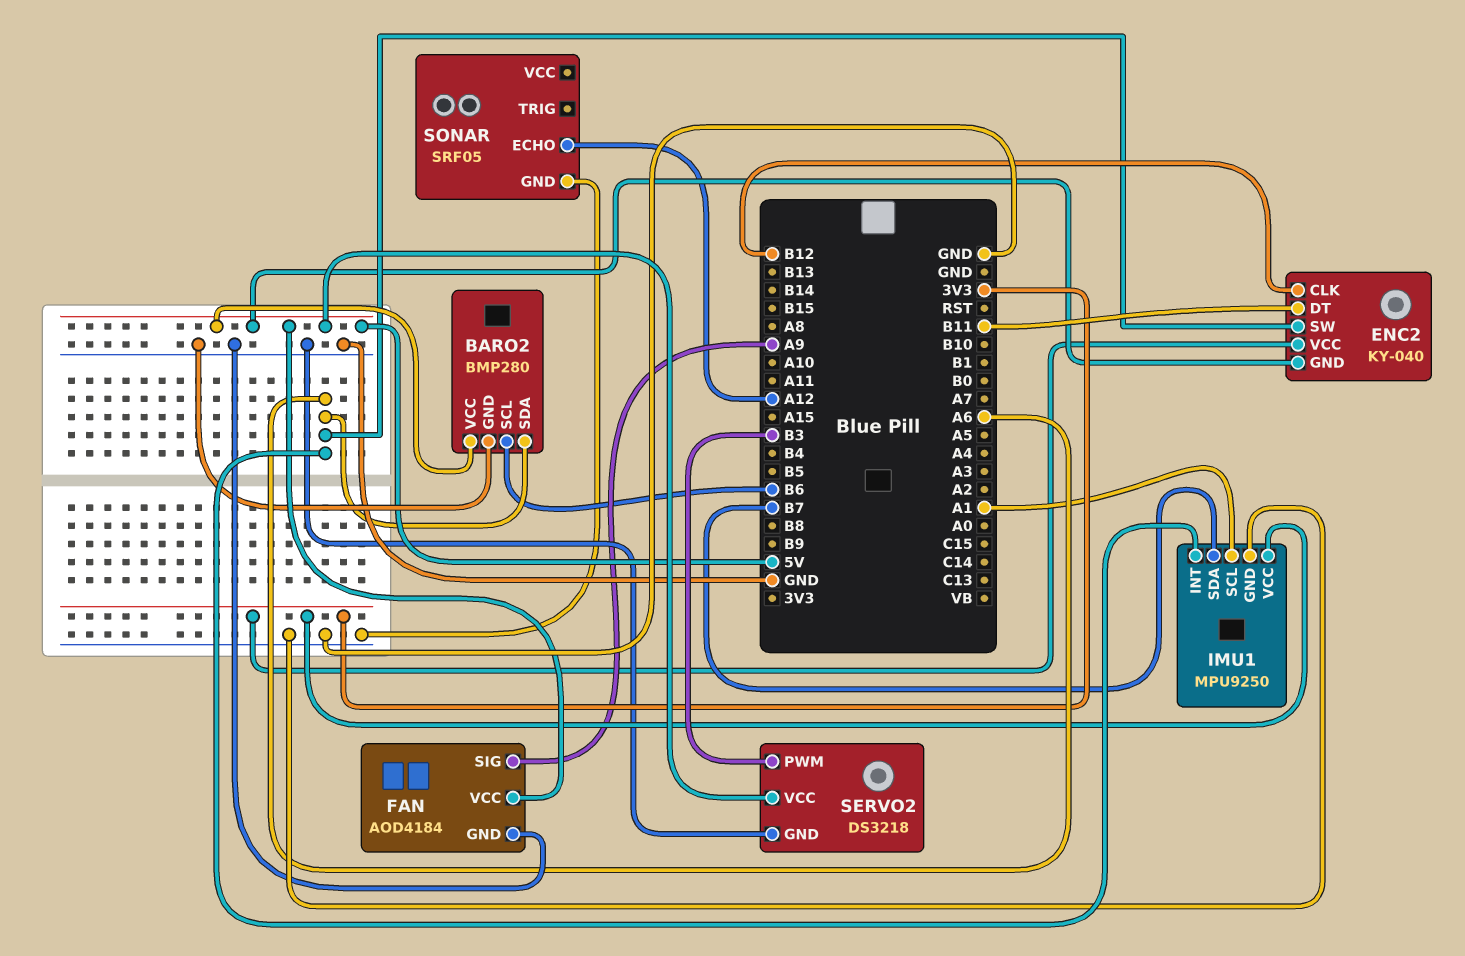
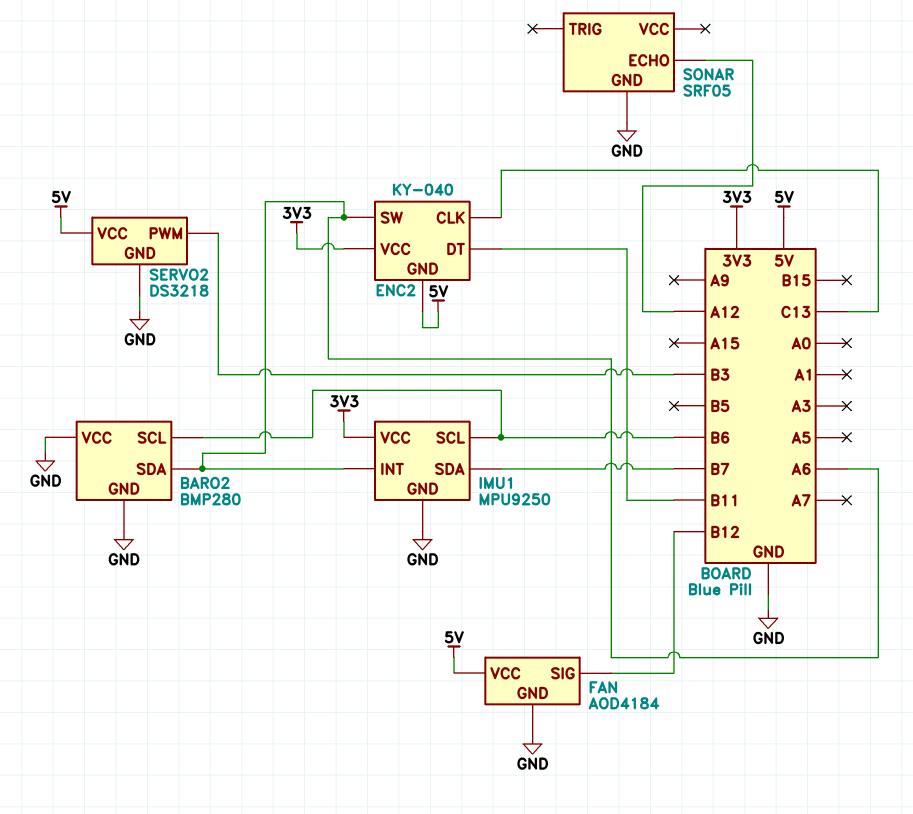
BARO2 pin VCC: 5V -> GND
ENC2 pin CLK: B12 -> C13
FAN pin SIG: A9 -> B12
IMU1 pin SCL: A1 -> B6

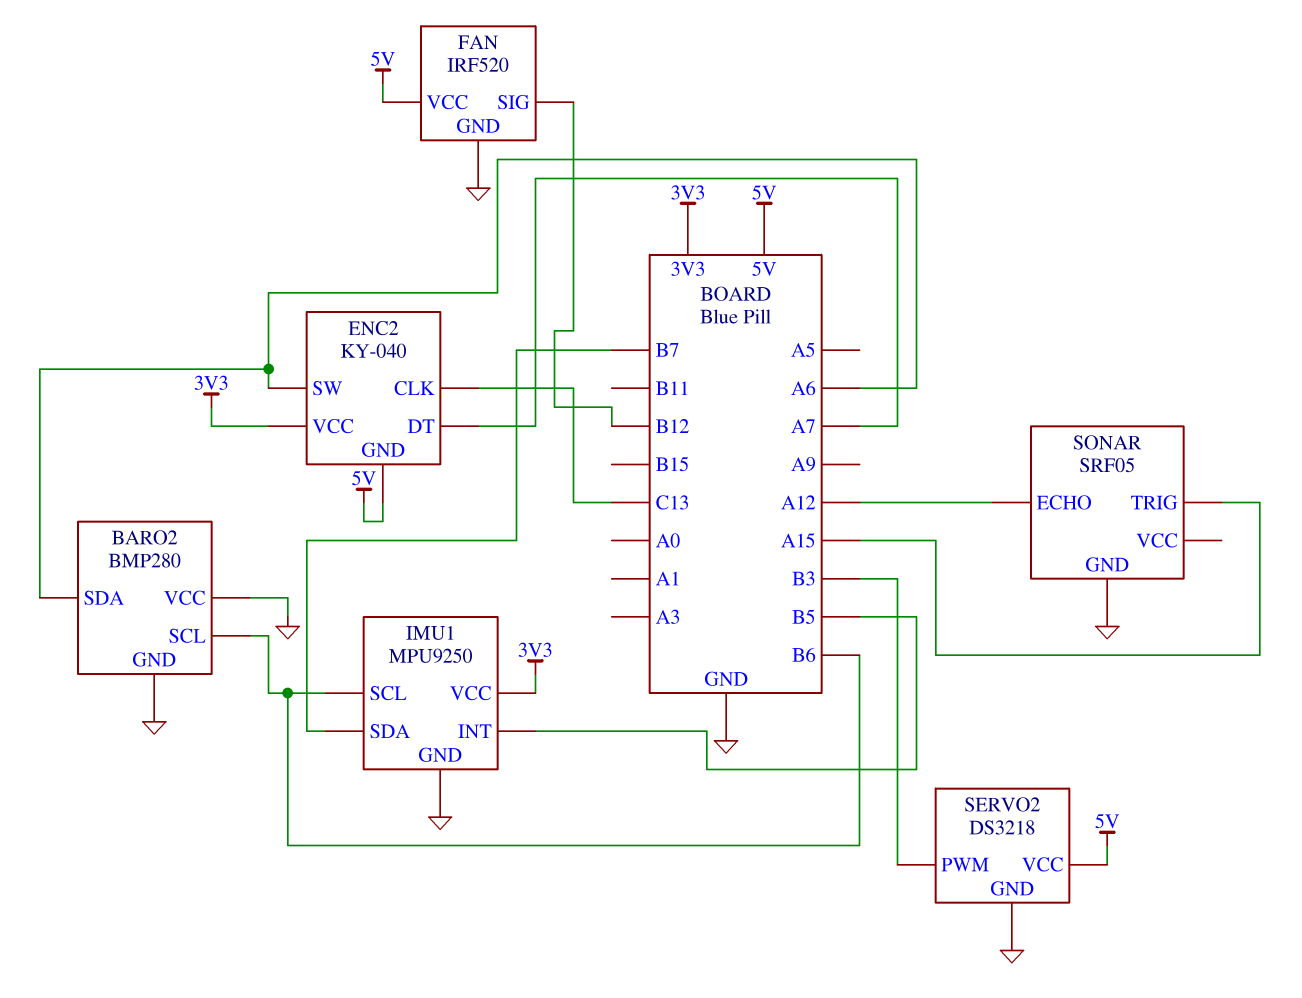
ENC2 pin DT: B11 -> A7
FAN: AOD4184 -> IRF520
IMU1 pin INT: A6 -> B5
SONAR pin TRIG: none -> A15

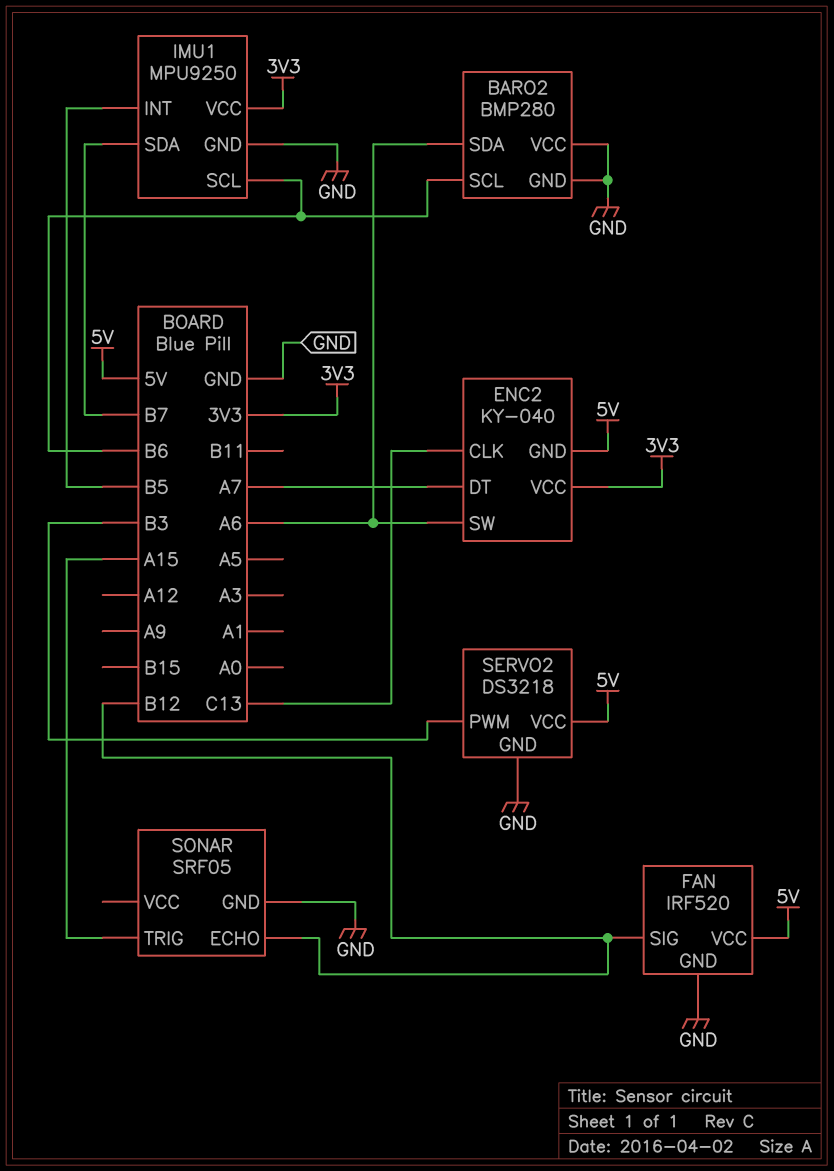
SONAR pin ECHO: A12 -> B12

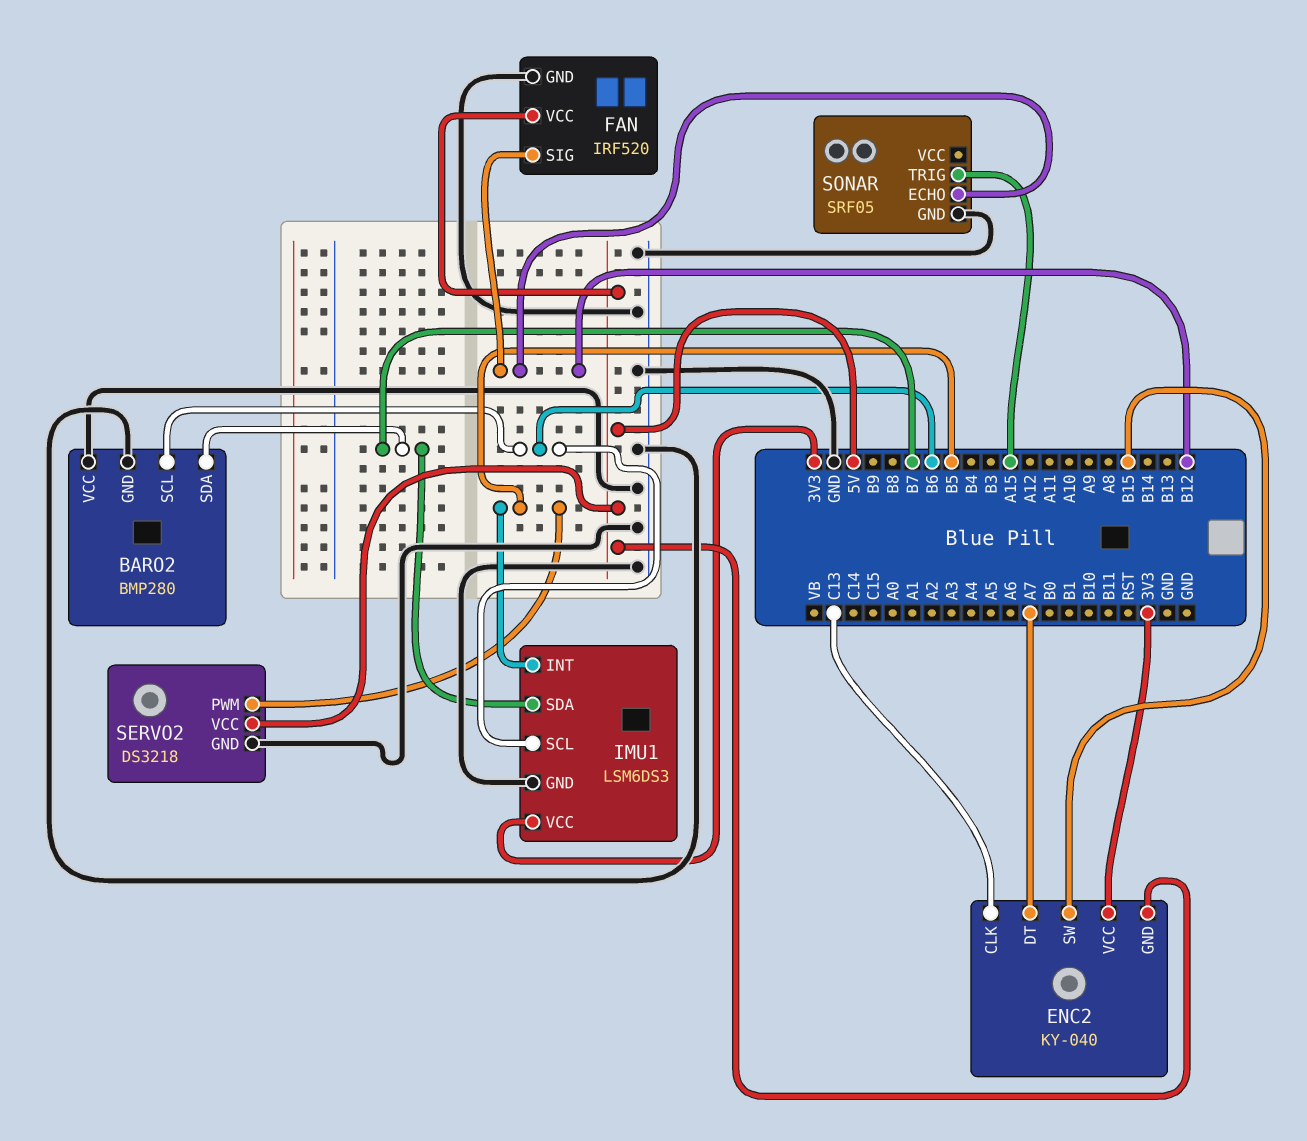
BARO2 pin SDA: A6 -> B7
ENC2 pin SW: A6 -> B15
IMU1: MPU9250 -> LSM6DS3
SERVO2 pin PWM: B3 -> B5

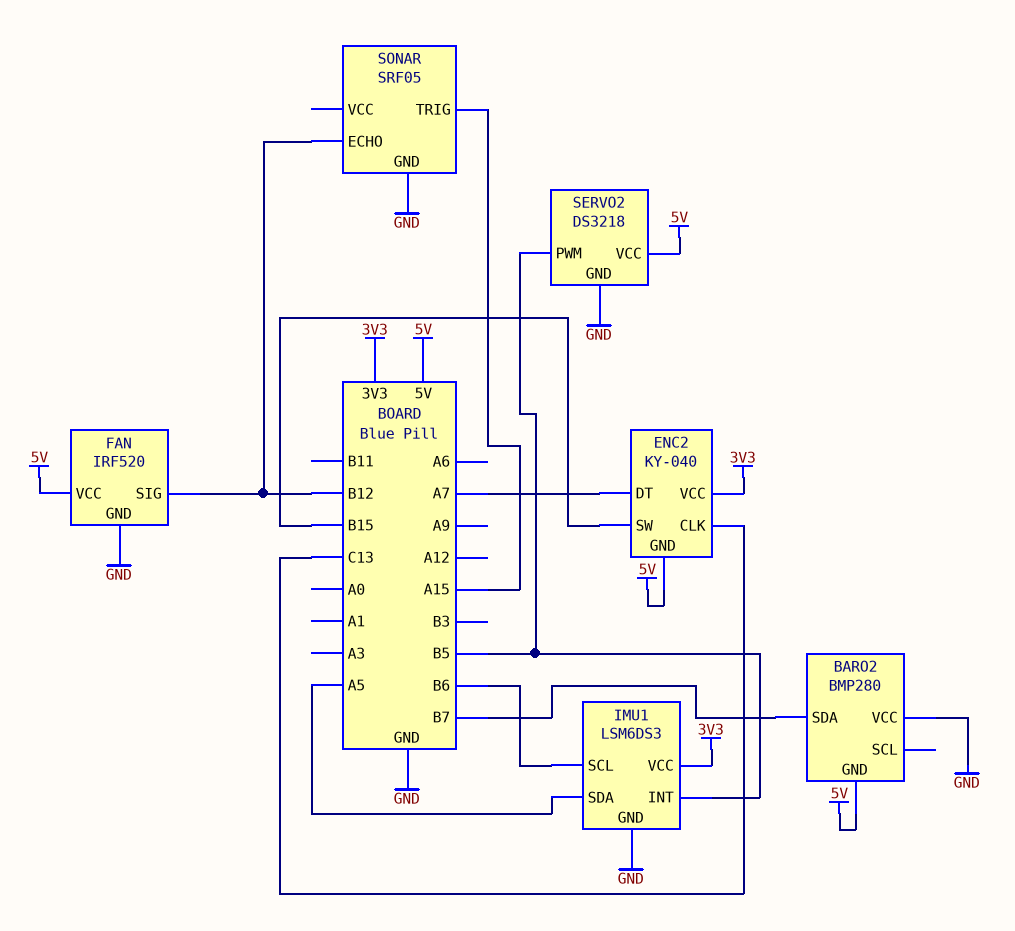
BARO2 pin GND: GND -> 5V
BARO2 pin SCL: B6 -> none
IMU1 pin SDA: B7 -> A5

